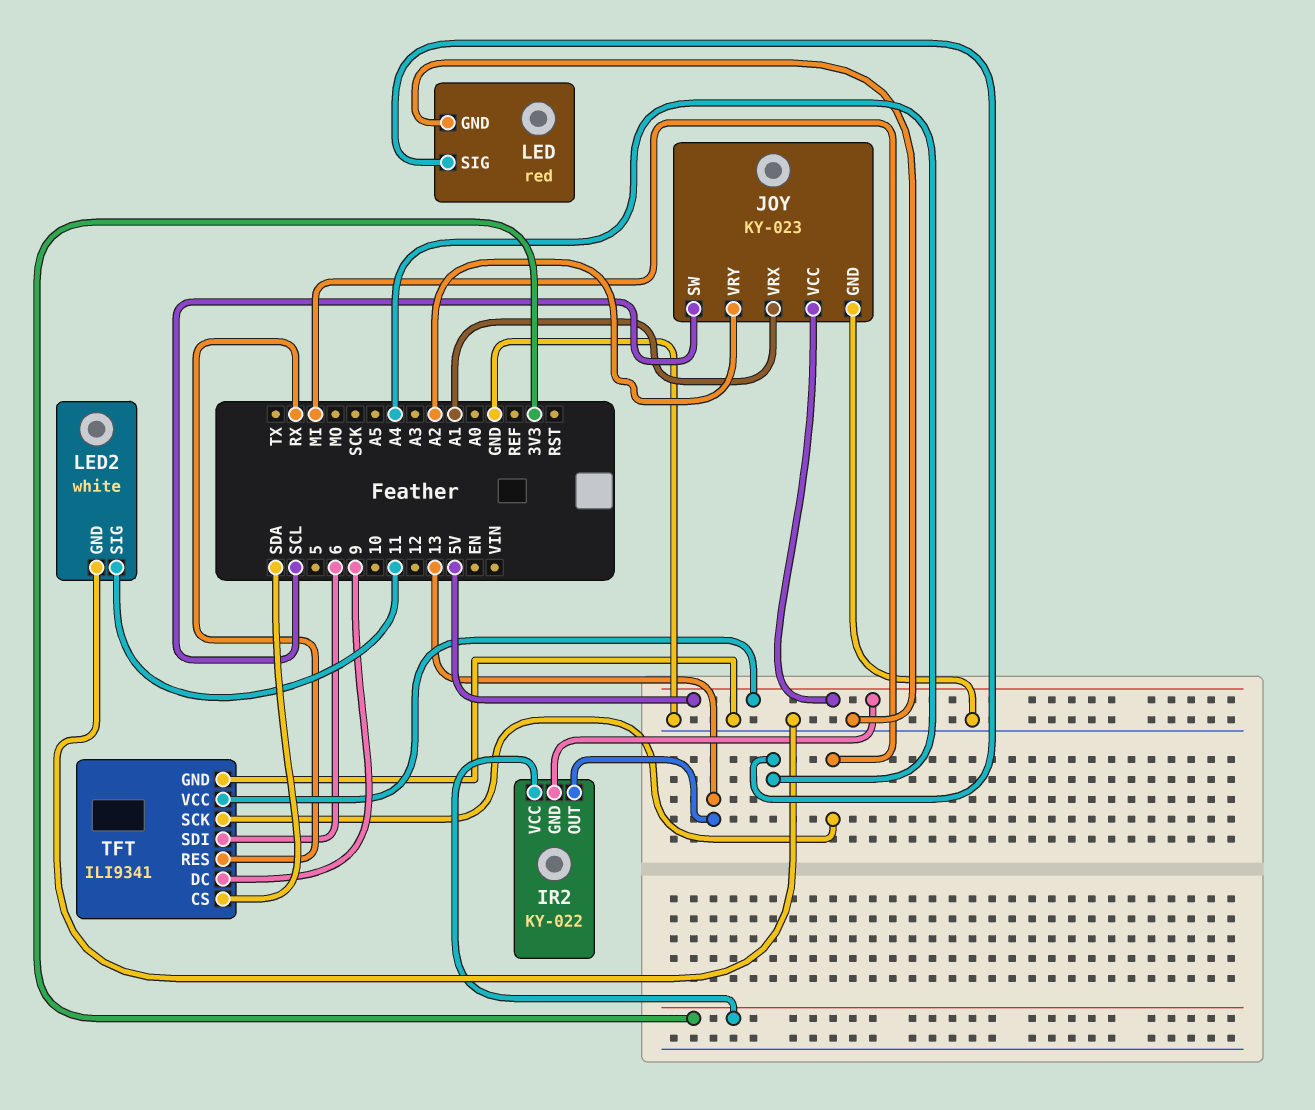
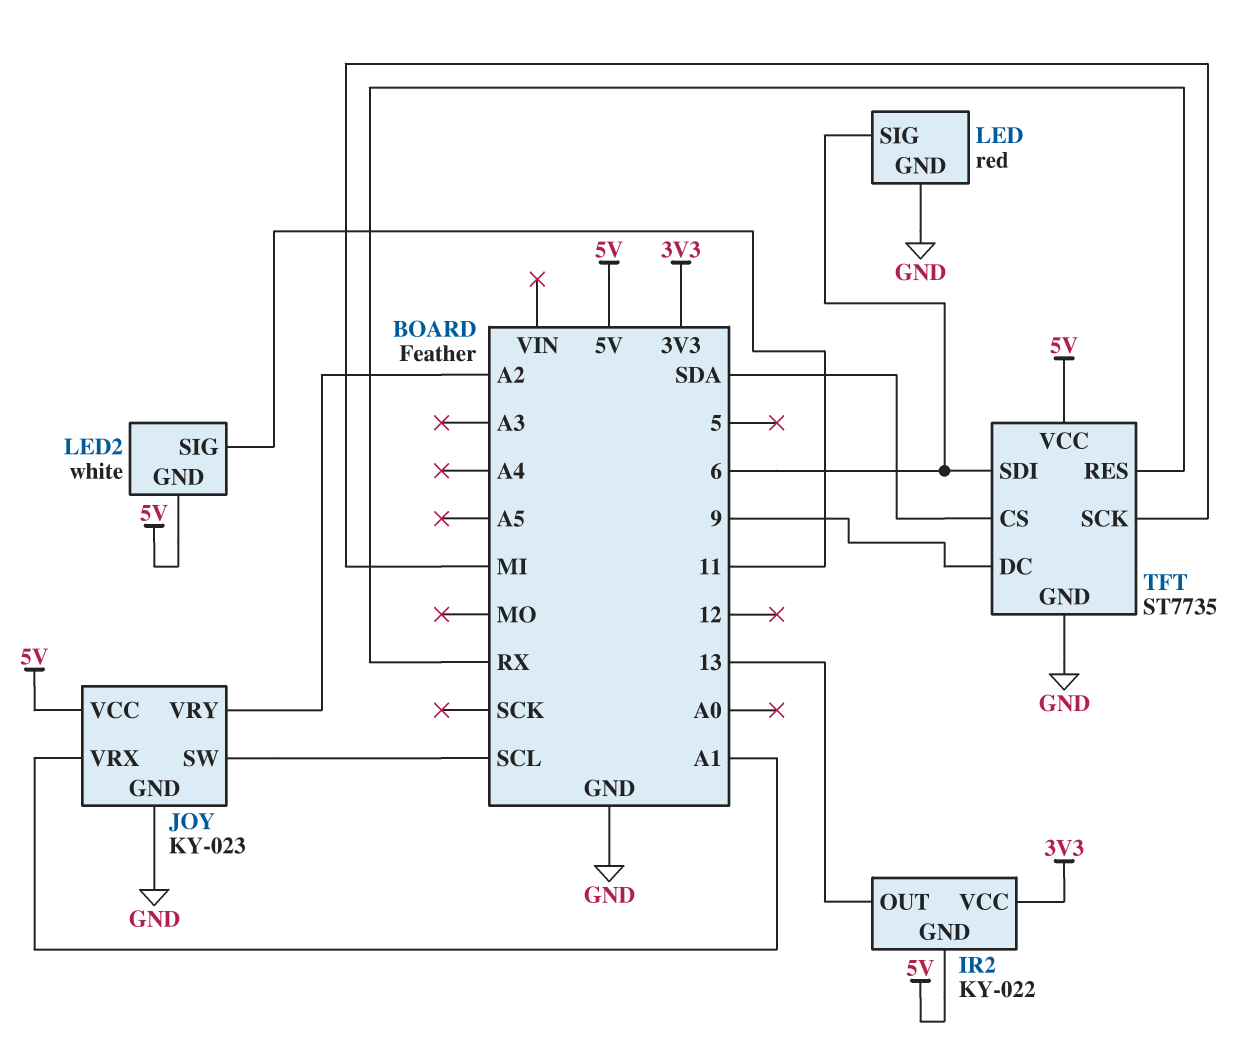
LED pin SIG: A4 -> 6
LED2 pin GND: GND -> 5V
TFT: ILI9341 -> ST7735

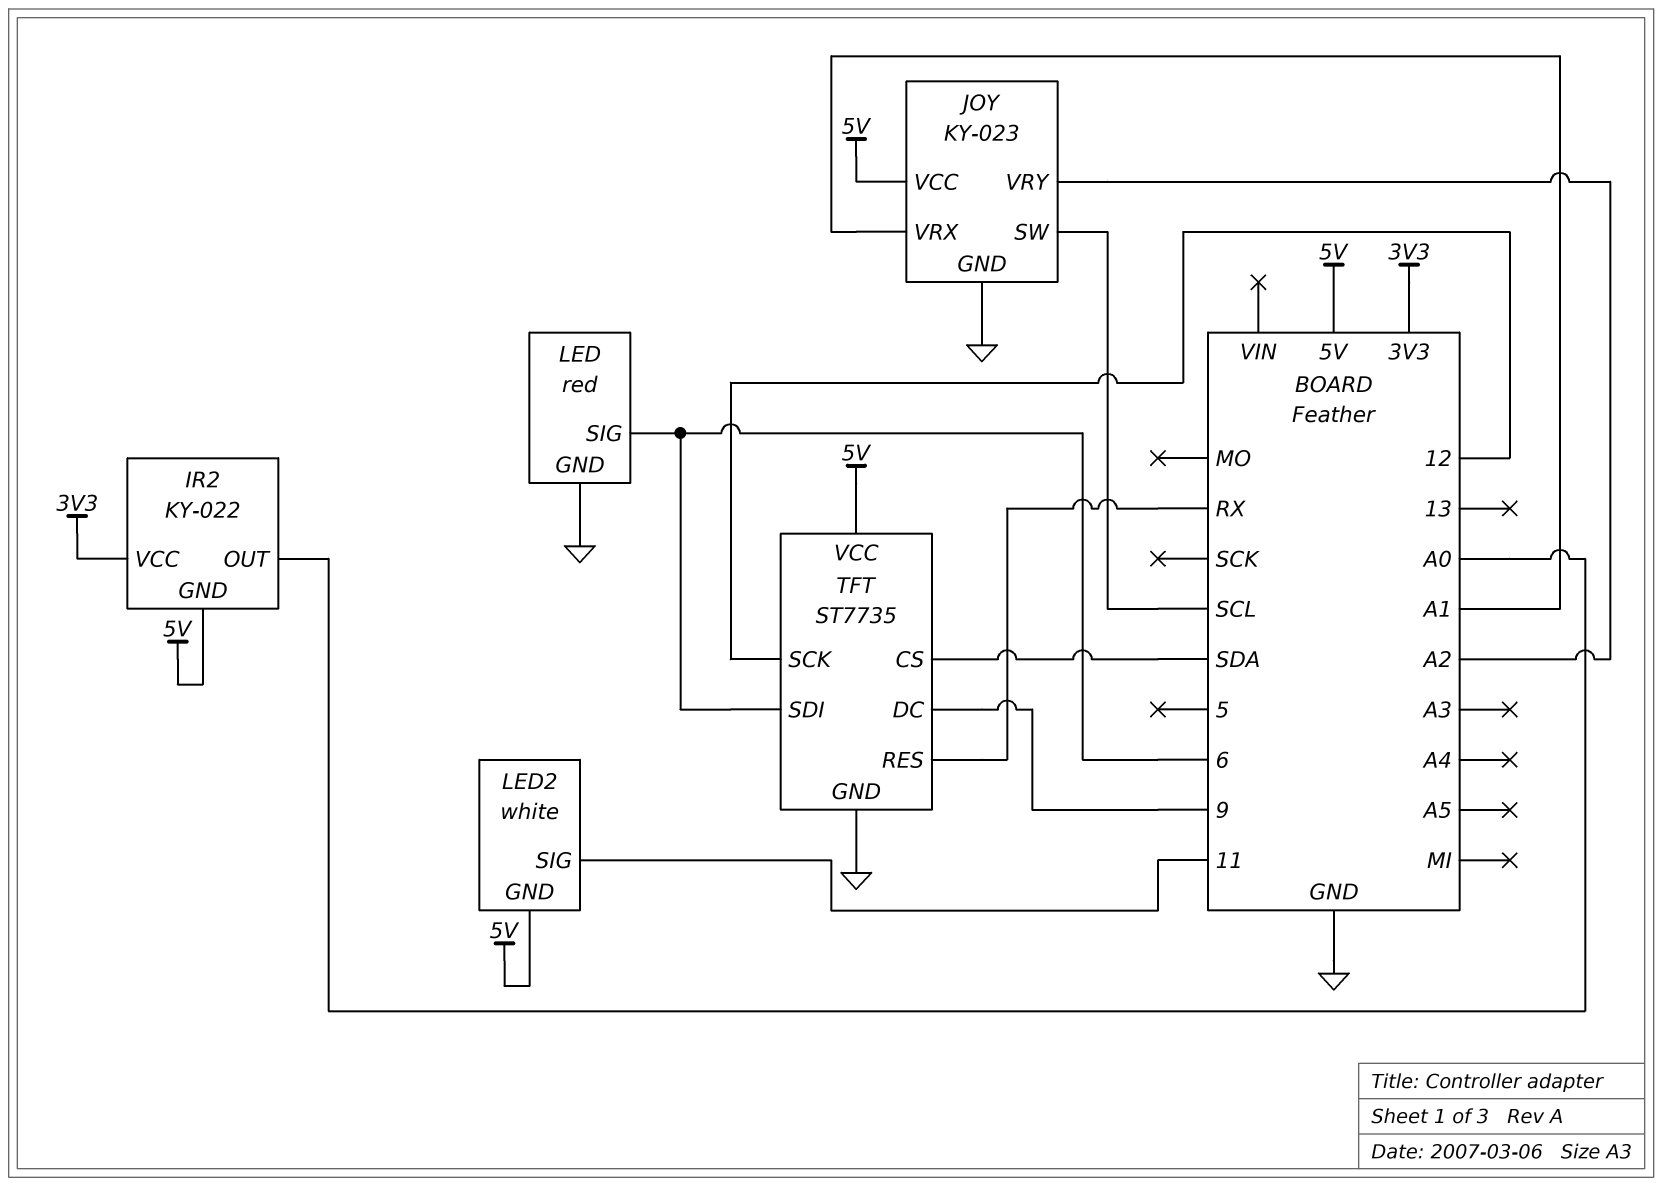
IR2 pin OUT: 13 -> A0
TFT pin SCK: MI -> 12

